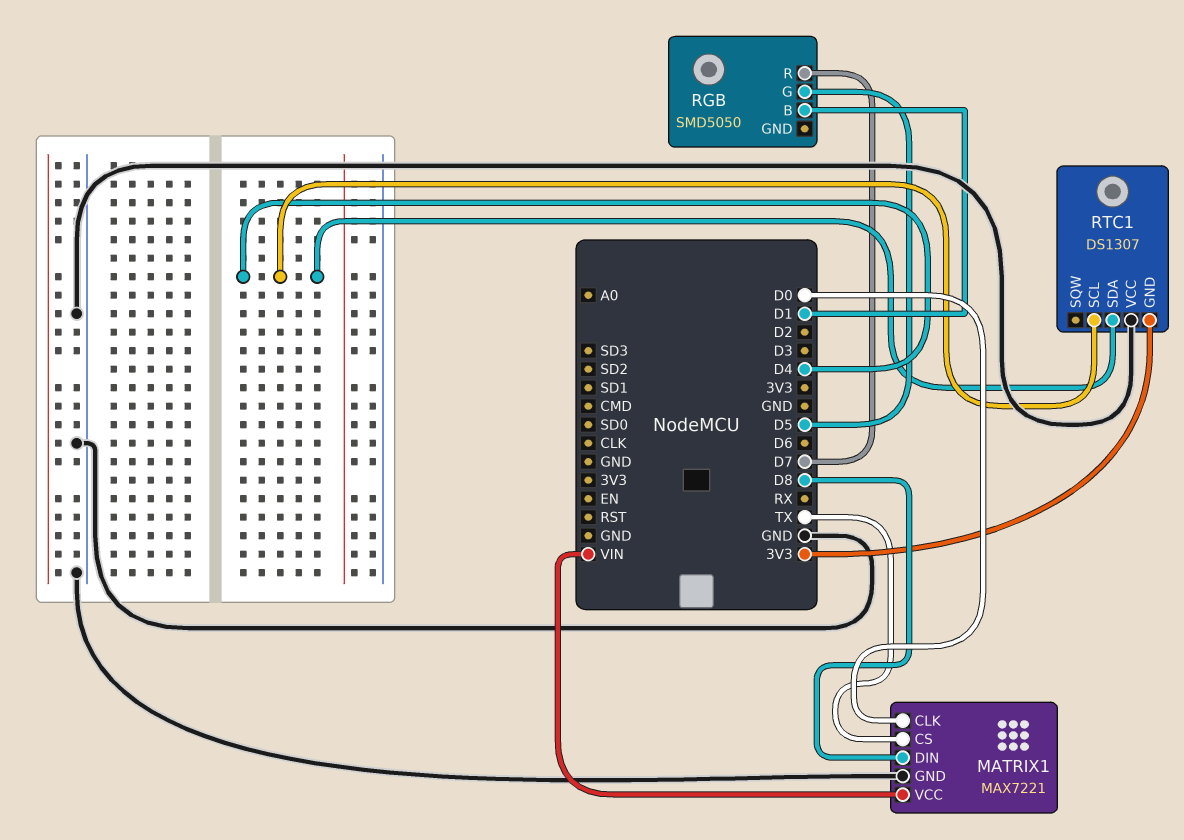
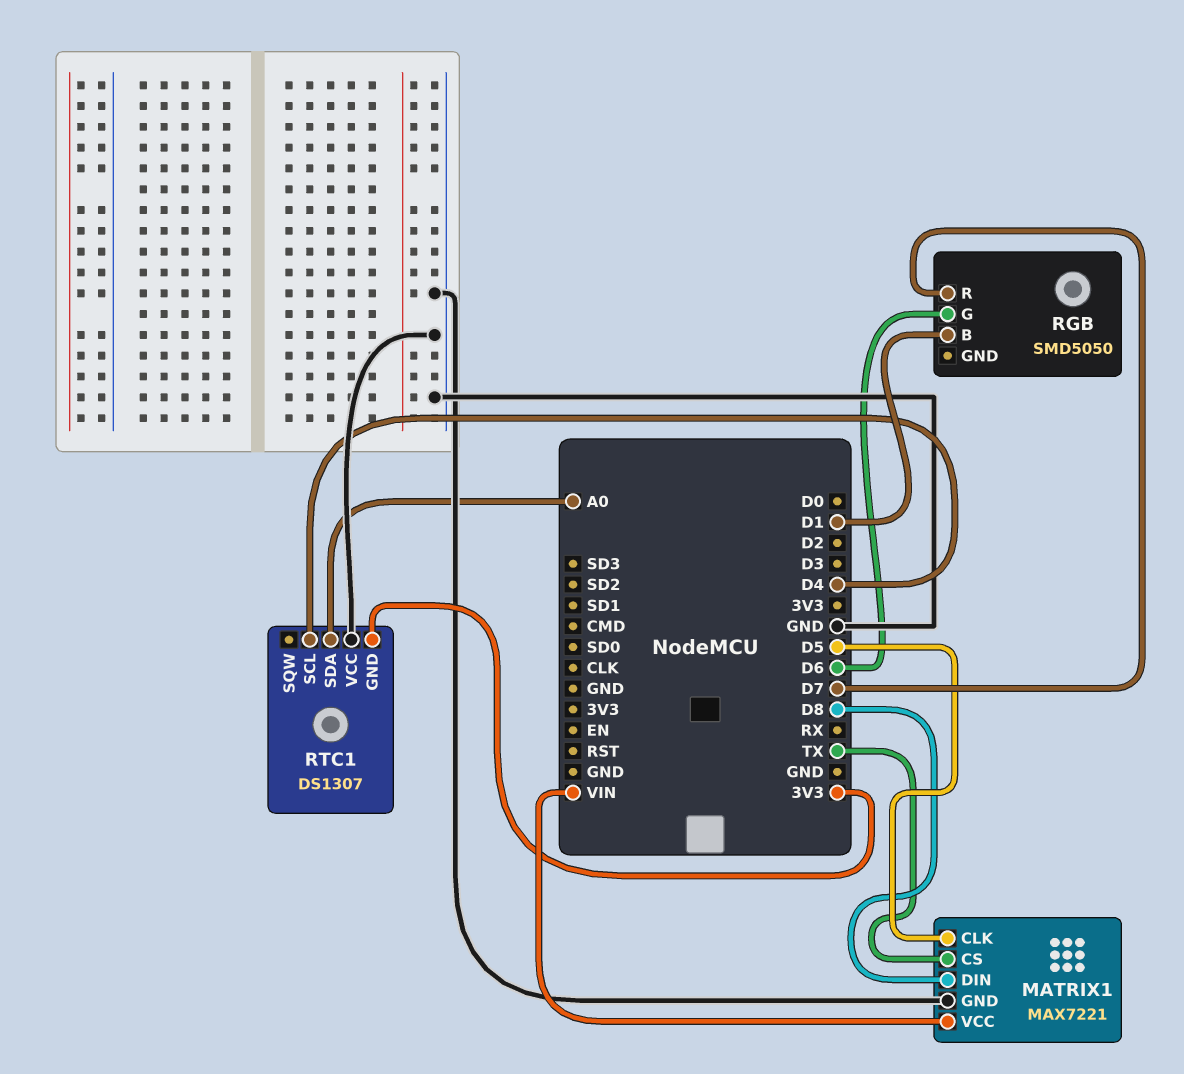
MATRIX1 pin CLK: D0 -> D5
RGB pin G: D5 -> D6
RTC1 pin SDA: D4 -> A0

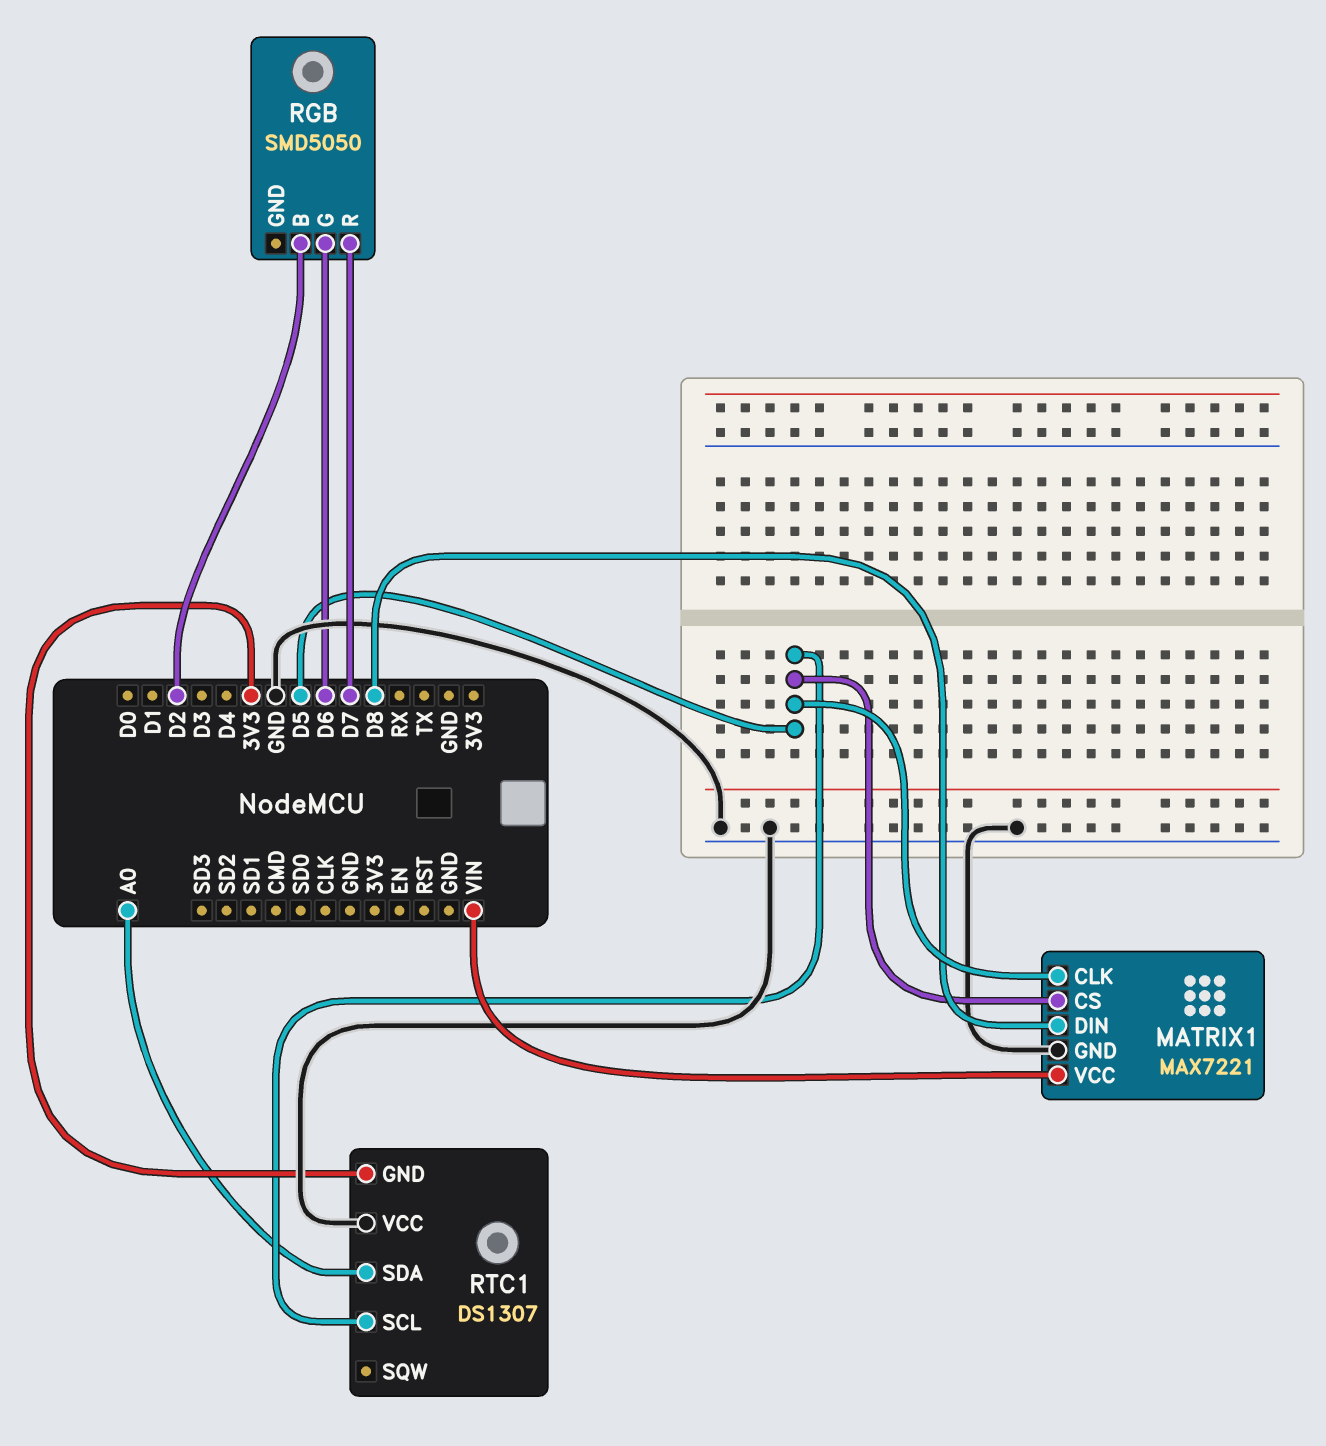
MATRIX1 pin CS: TX -> D5
RGB pin B: D1 -> D2
RTC1 pin SCL: D4 -> D5

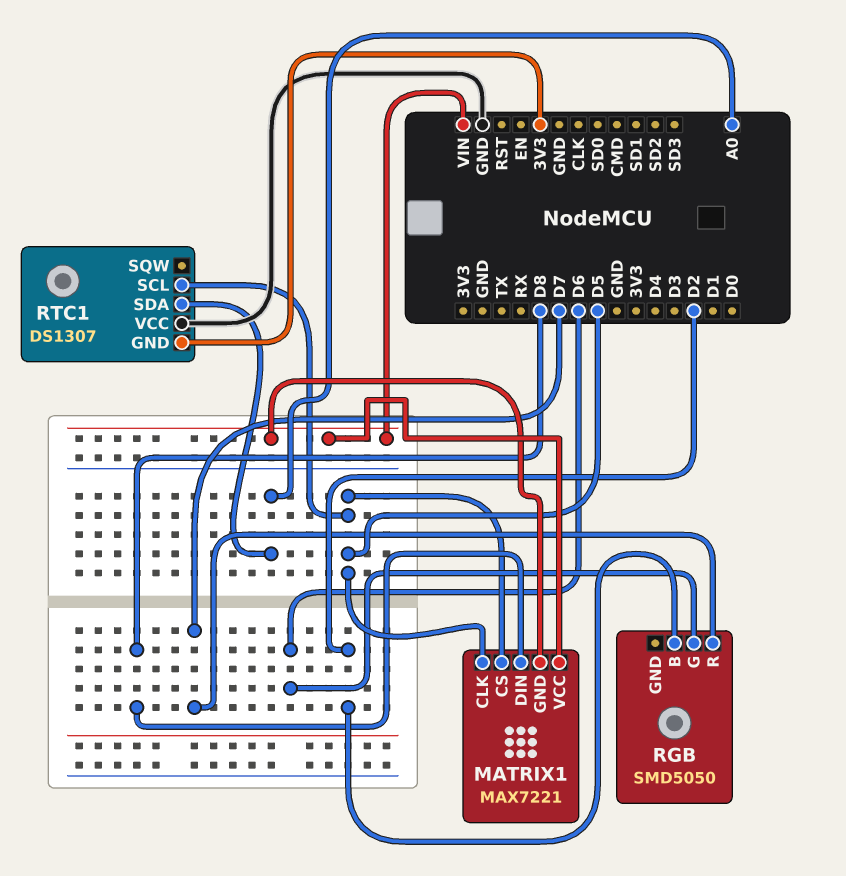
MATRIX1 pin GND: GND -> VIN

